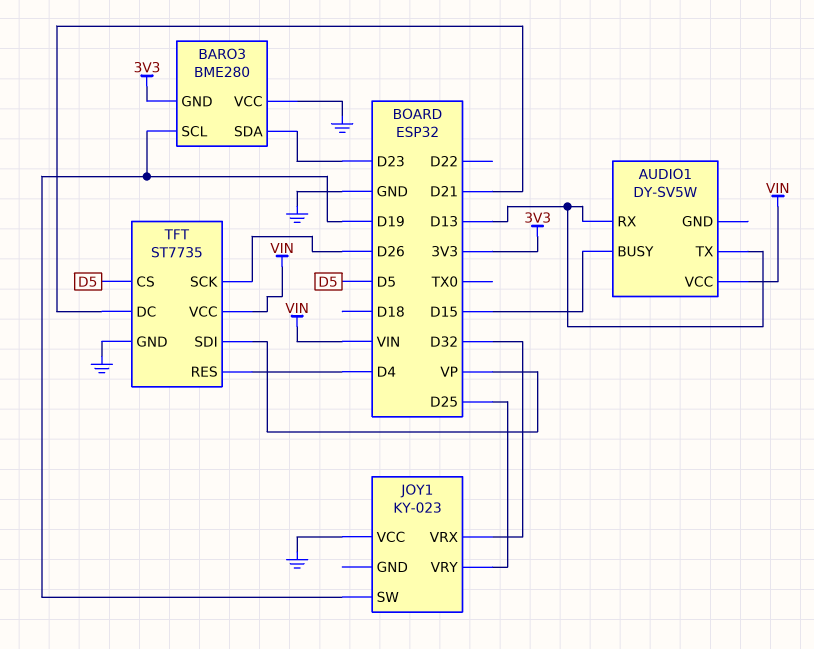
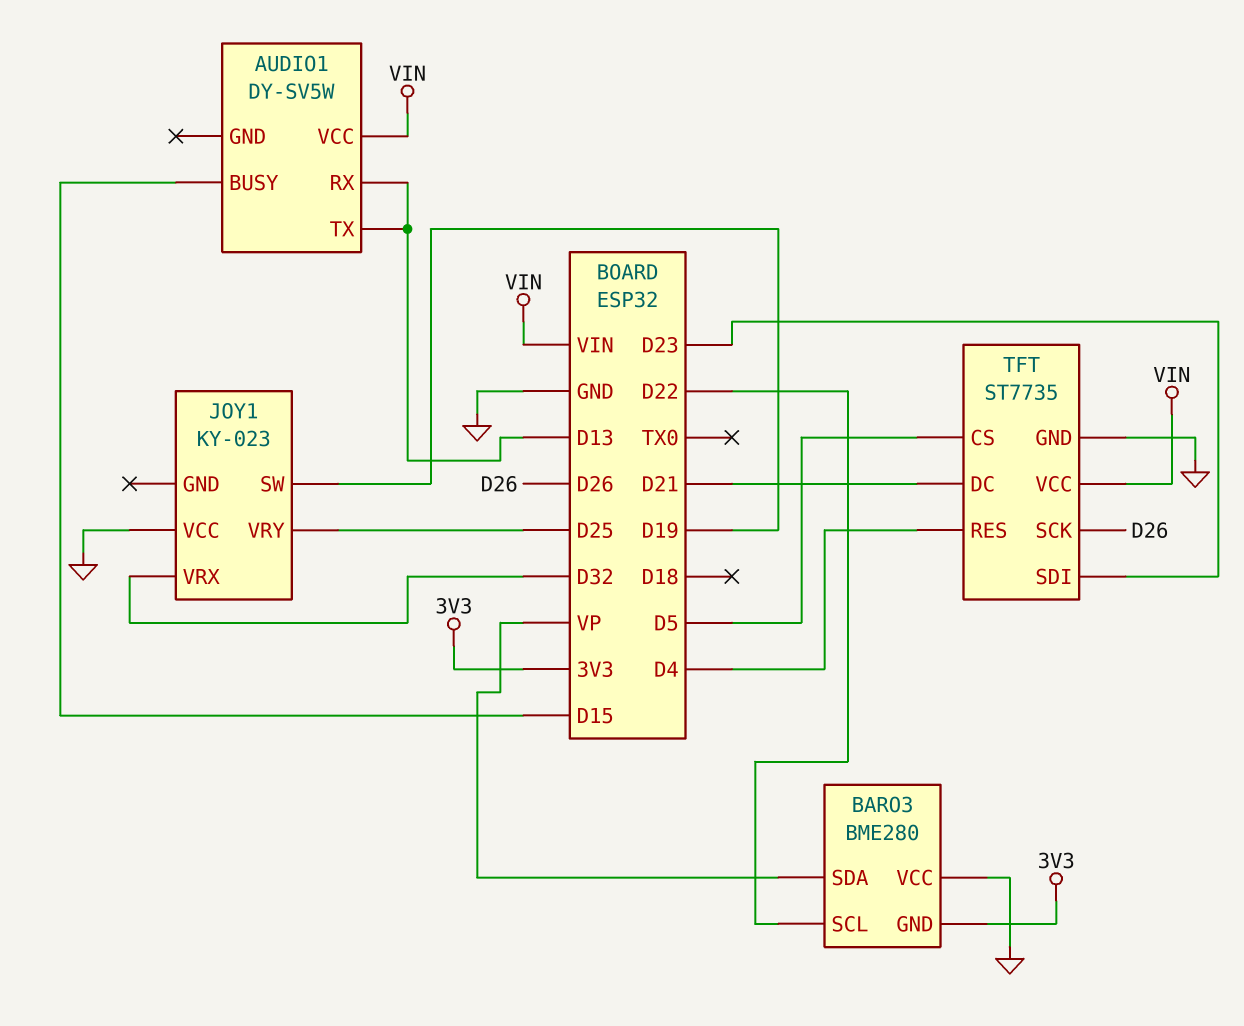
BARO3 pin SCL: D19 -> D22
BARO3 pin SDA: D23 -> VP
TFT pin SDI: VP -> D23

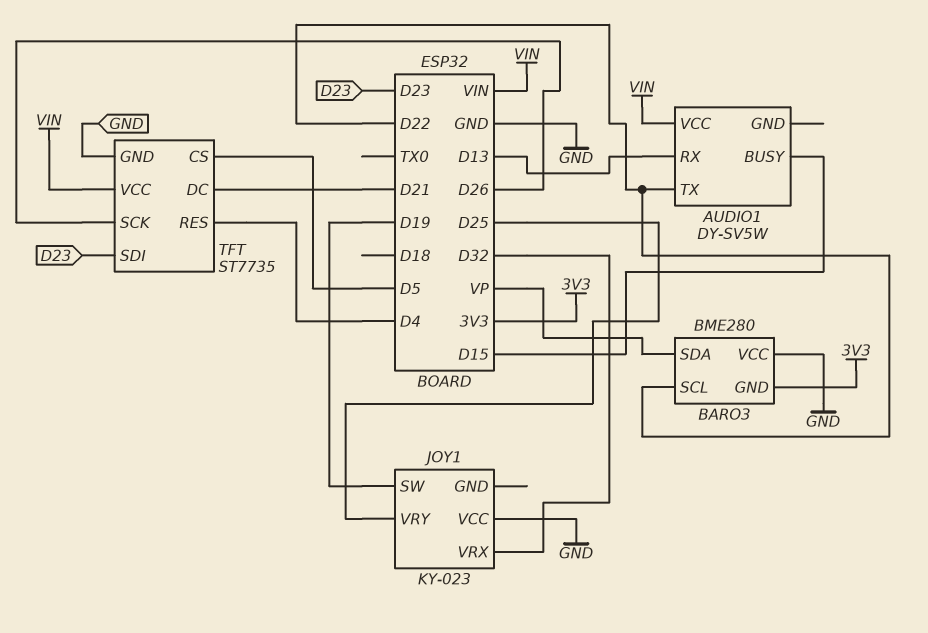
AUDIO1 pin TX: D13 -> D22

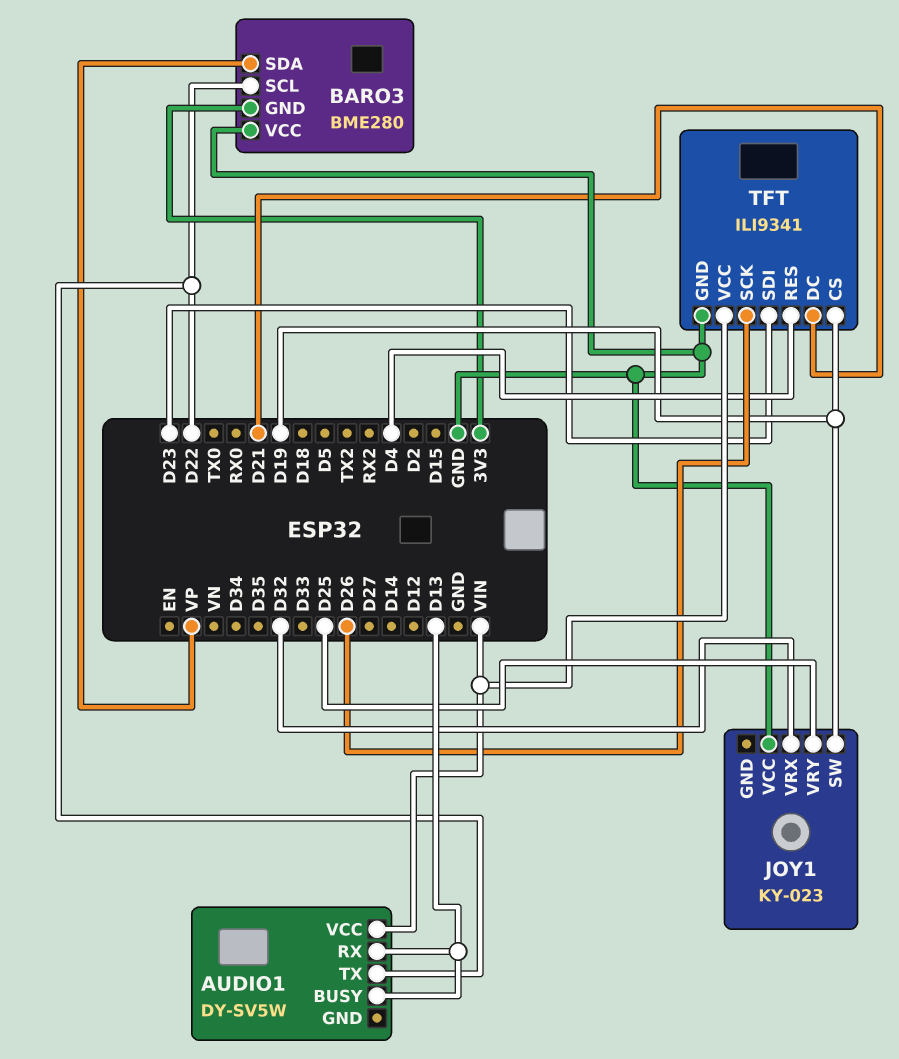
AUDIO1 pin BUSY: D15 -> D13
TFT: ST7735 -> ILI9341
TFT pin CS: D5 -> D19

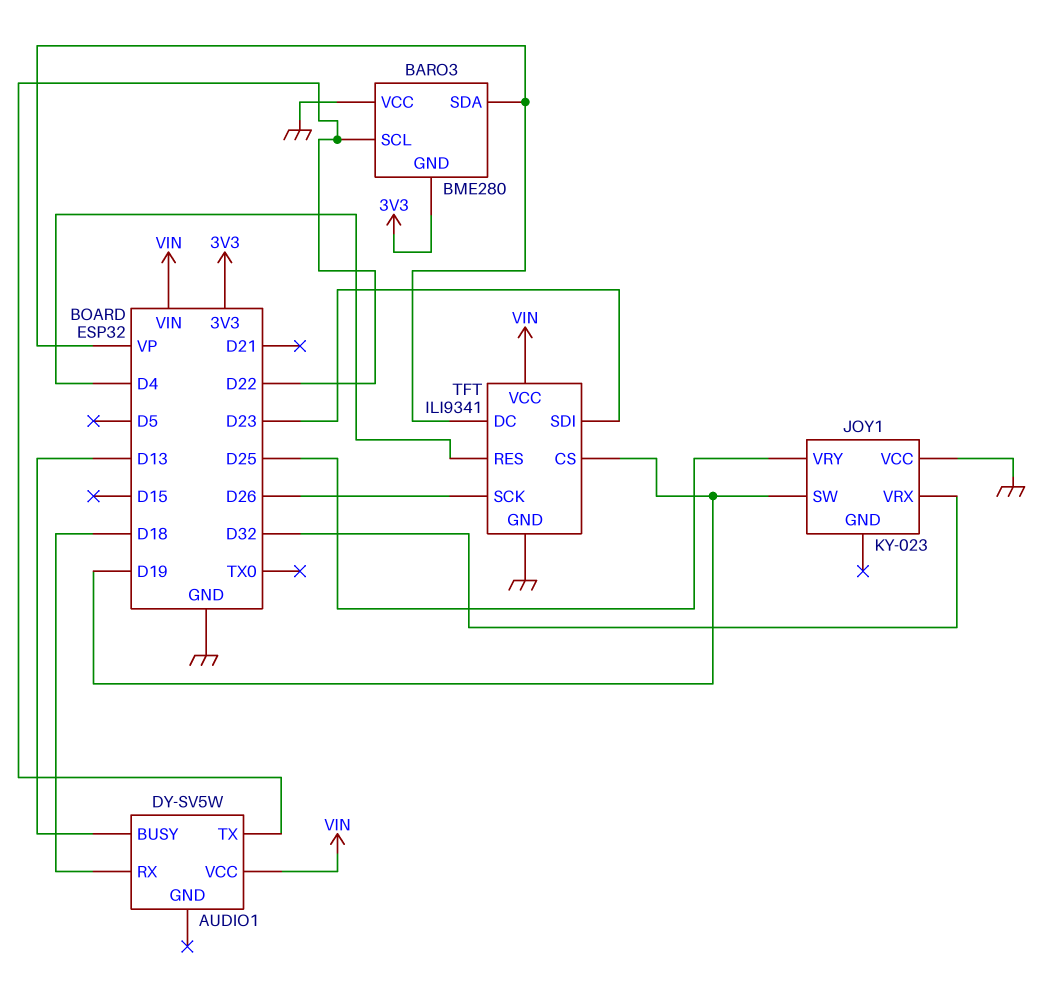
AUDIO1 pin RX: D13 -> D18
TFT pin DC: D21 -> VP

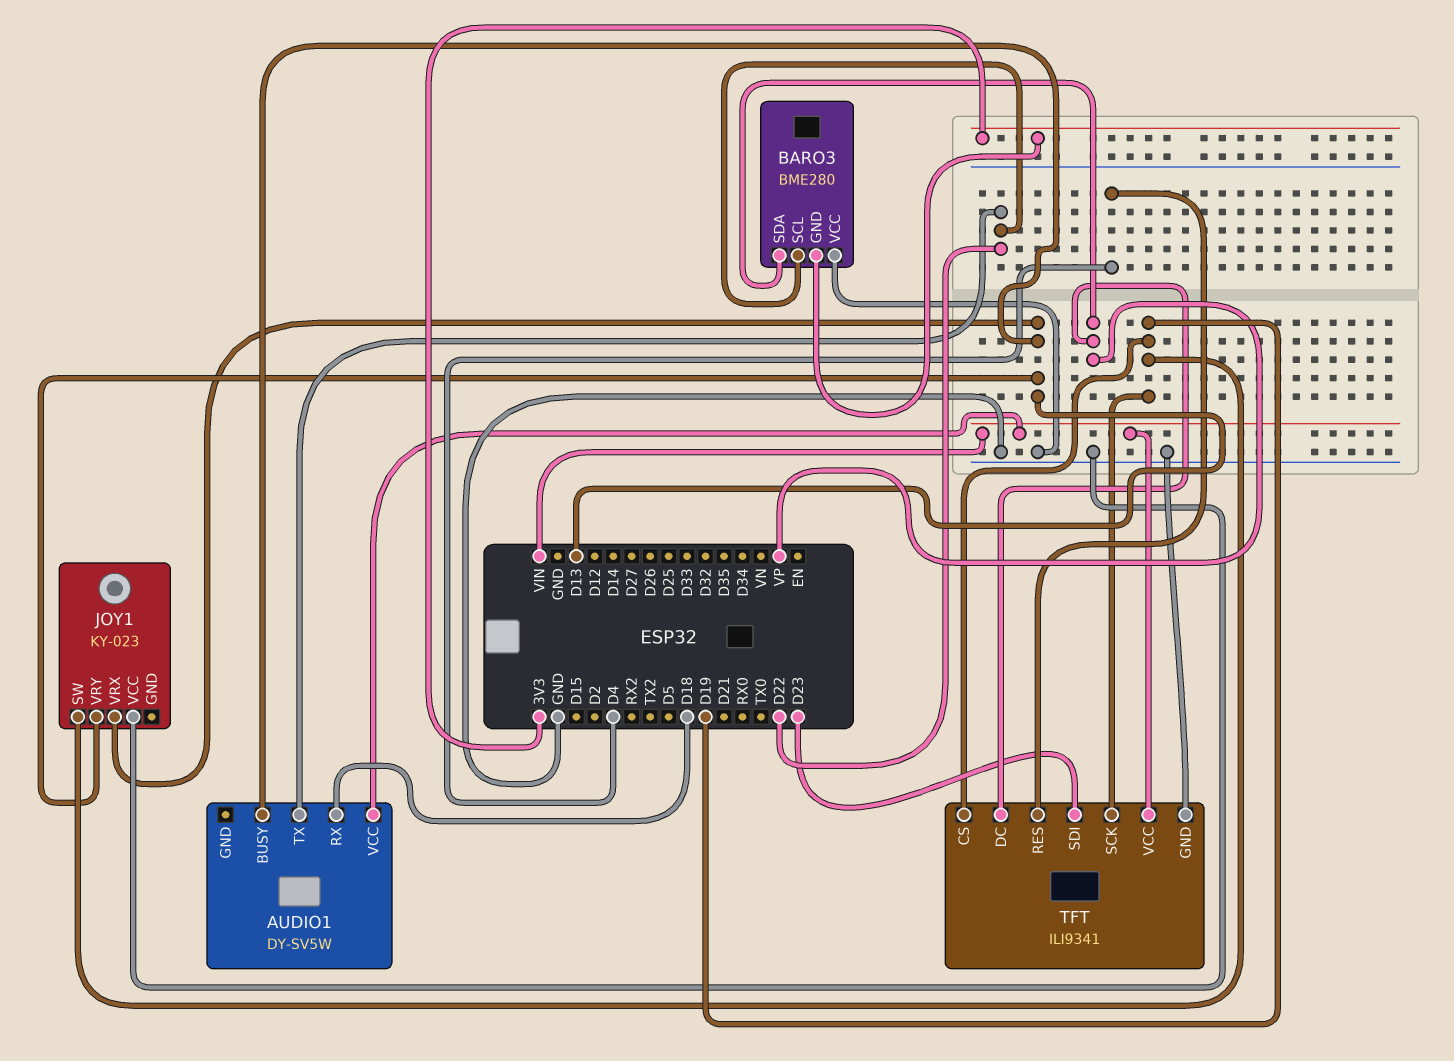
JOY1 pin VRX: D32 -> D13
JOY1 pin VRY: D25 -> D13
TFT pin SCK: D26 -> D19

